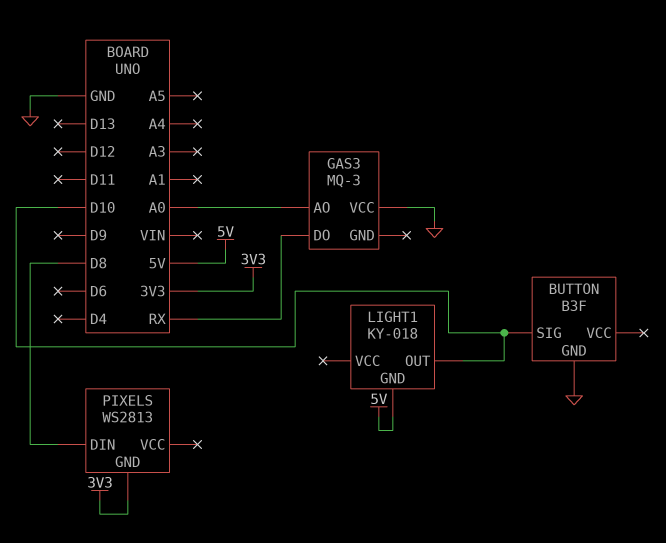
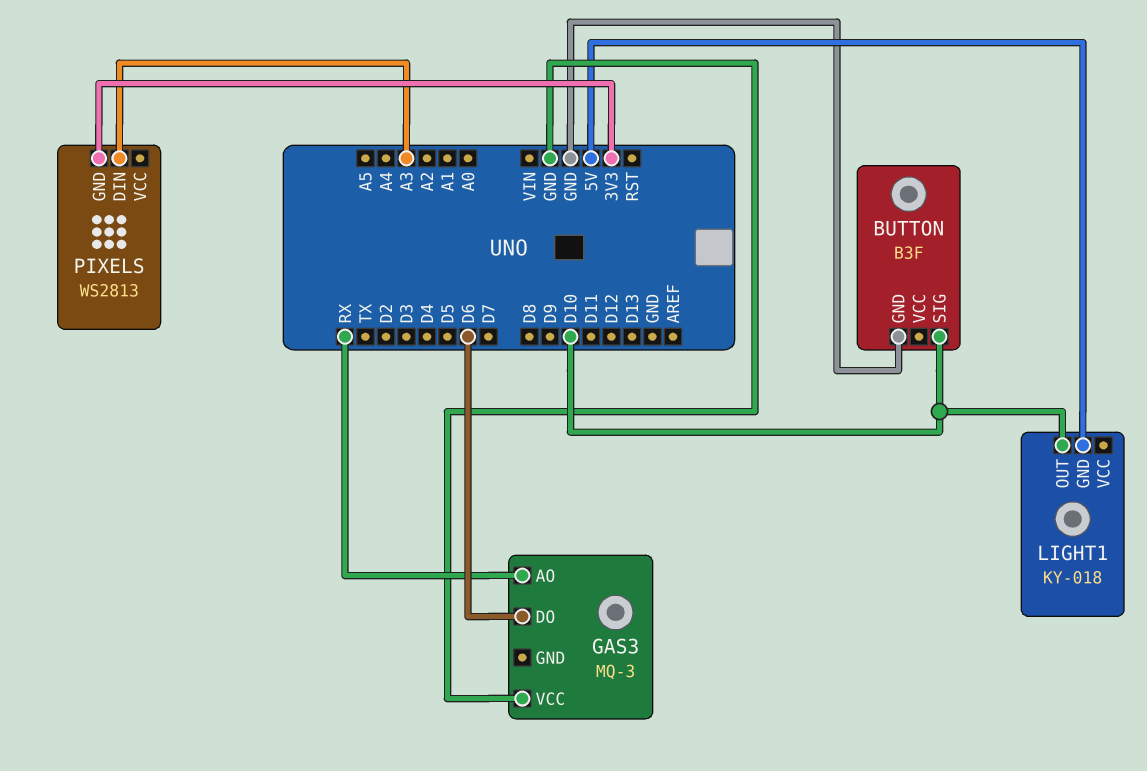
GAS3 pin AO: A0 -> RX
GAS3 pin DO: RX -> D6
PIXELS pin DIN: D8 -> A3

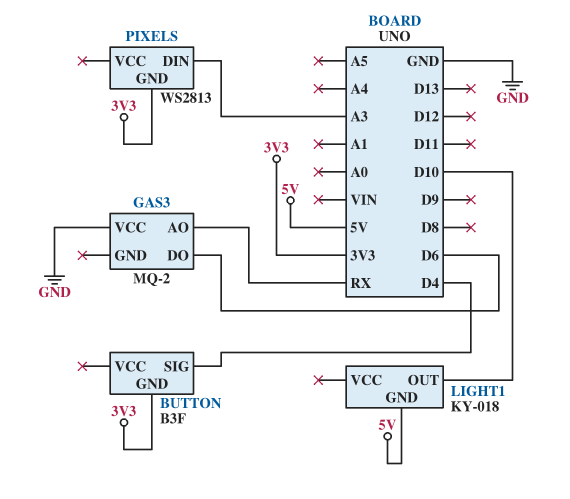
BUTTON pin GND: GND -> 3V3
BUTTON pin SIG: D10 -> D4
GAS3: MQ-3 -> MQ-2

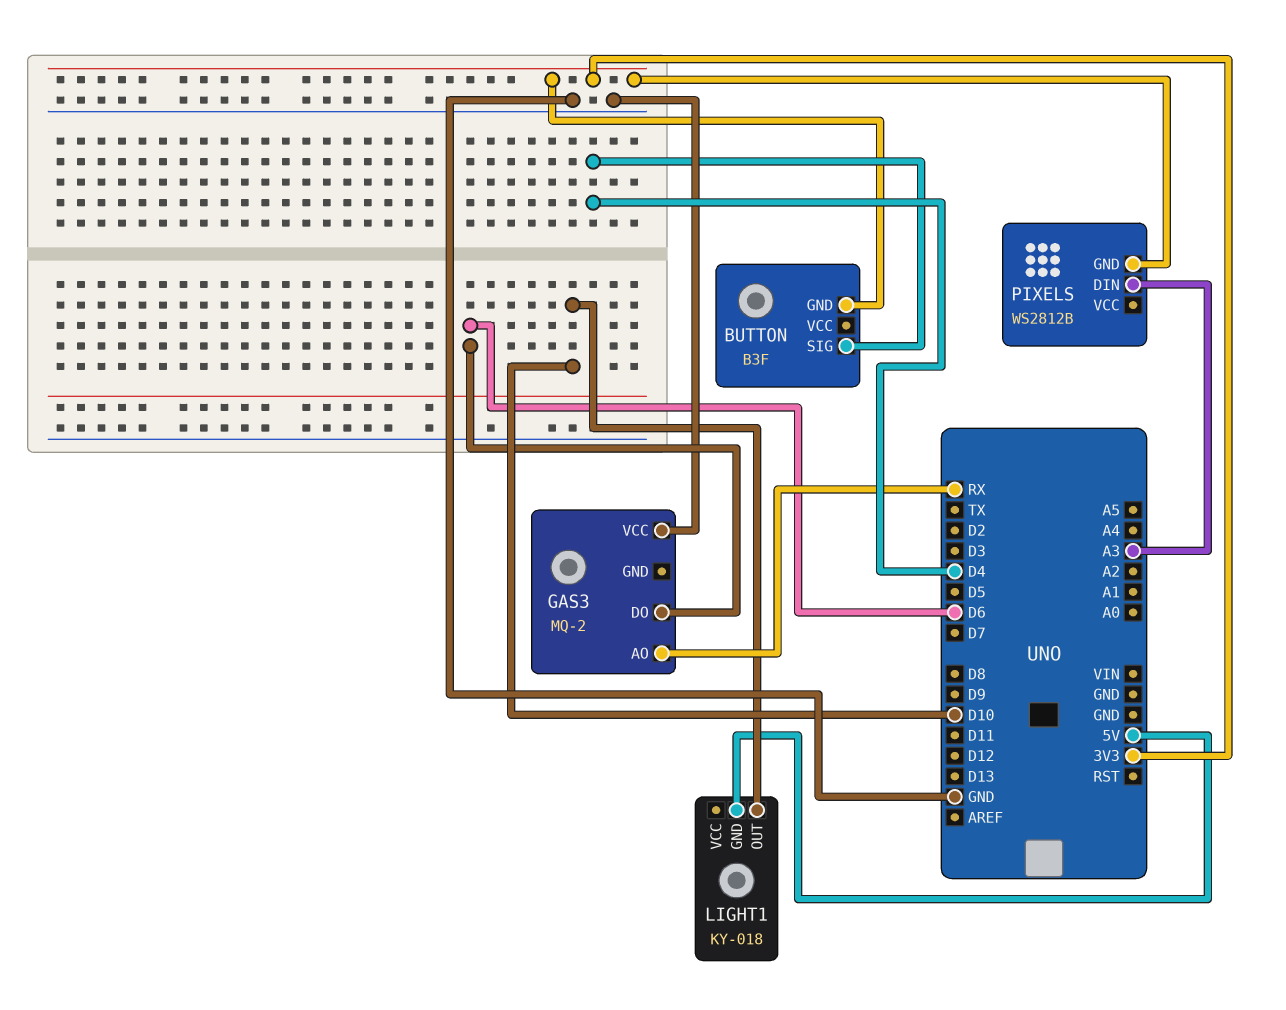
PIXELS: WS2813 -> WS2812B

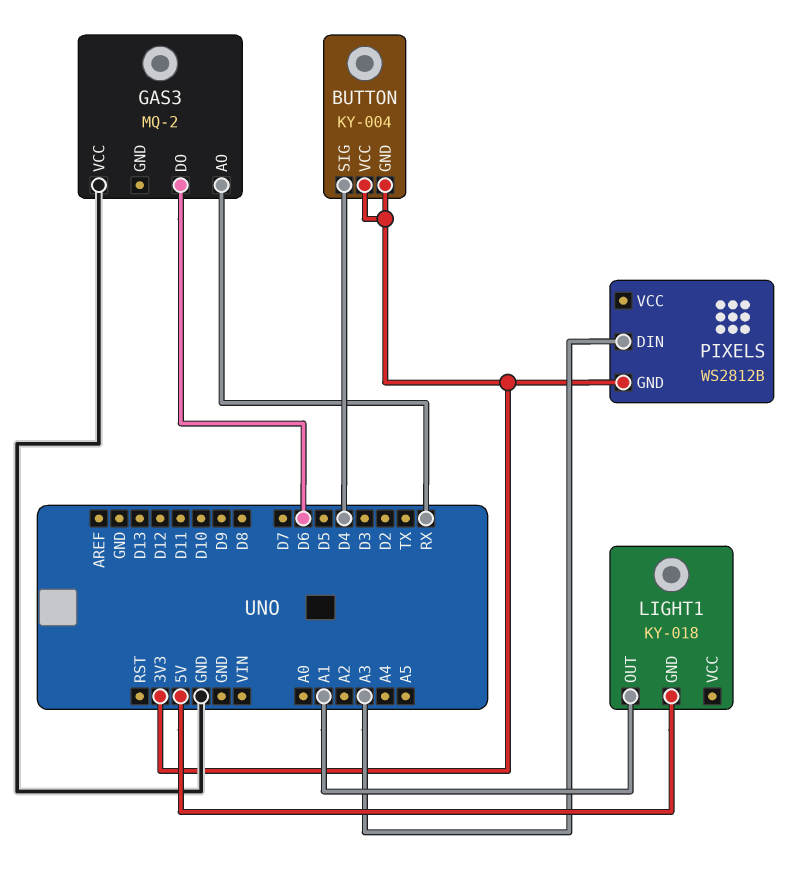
BUTTON: B3F -> KY-004
BUTTON pin VCC: none -> 3V3
LIGHT1 pin OUT: D10 -> A1

